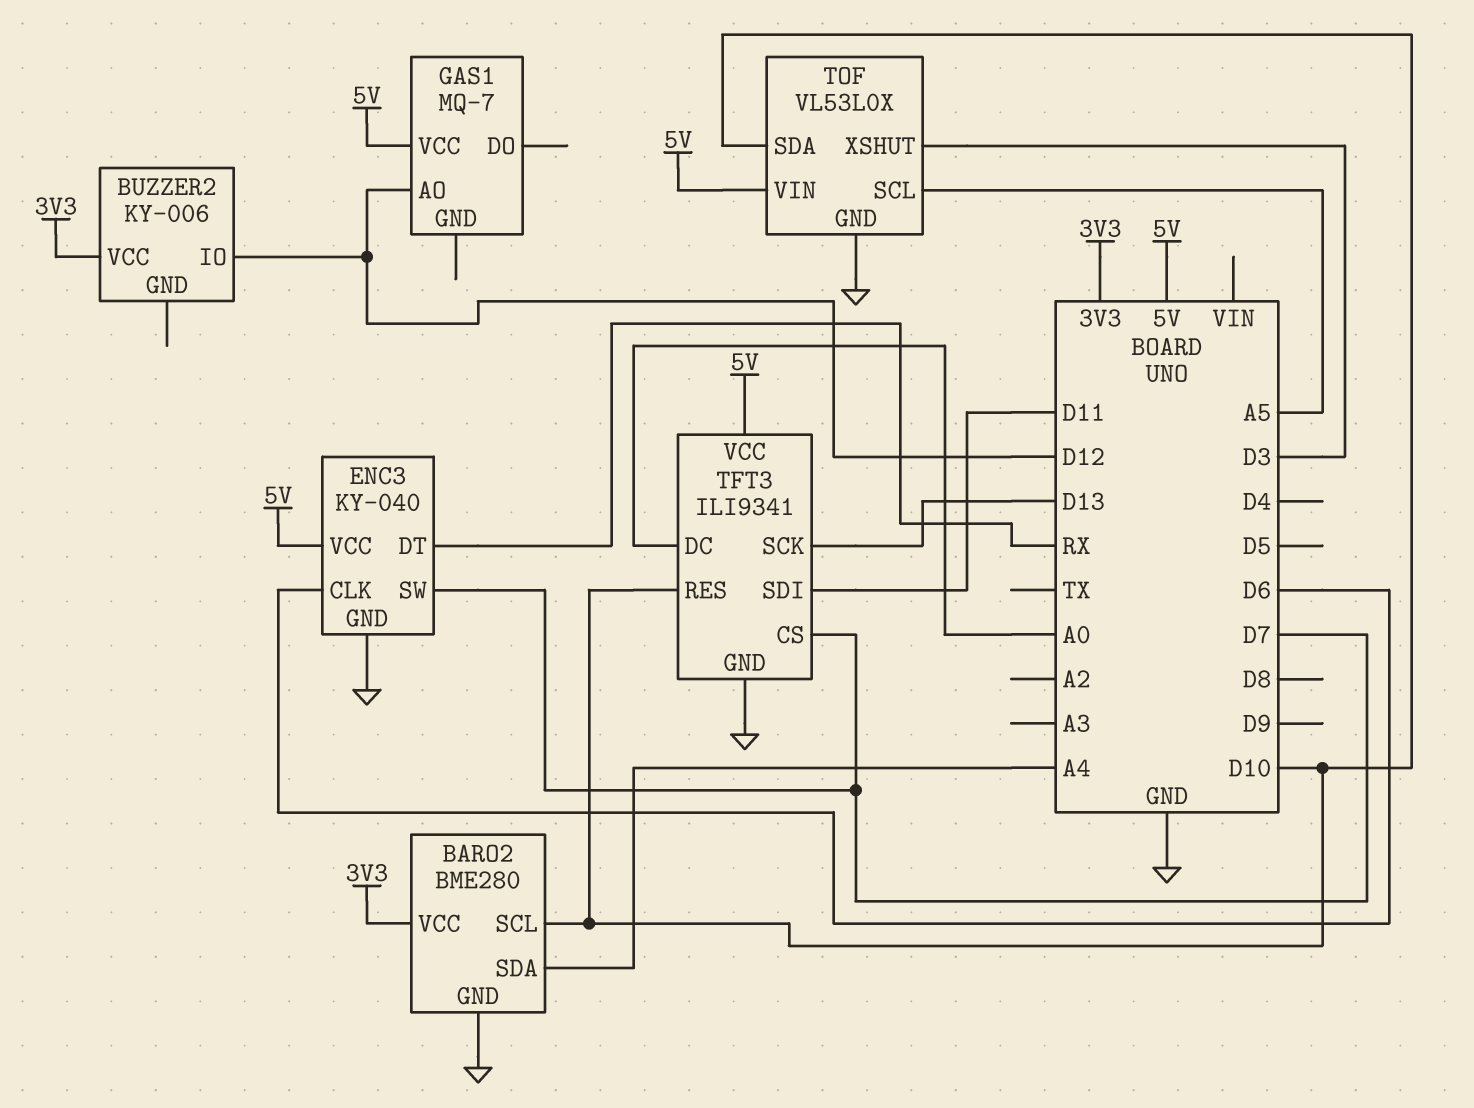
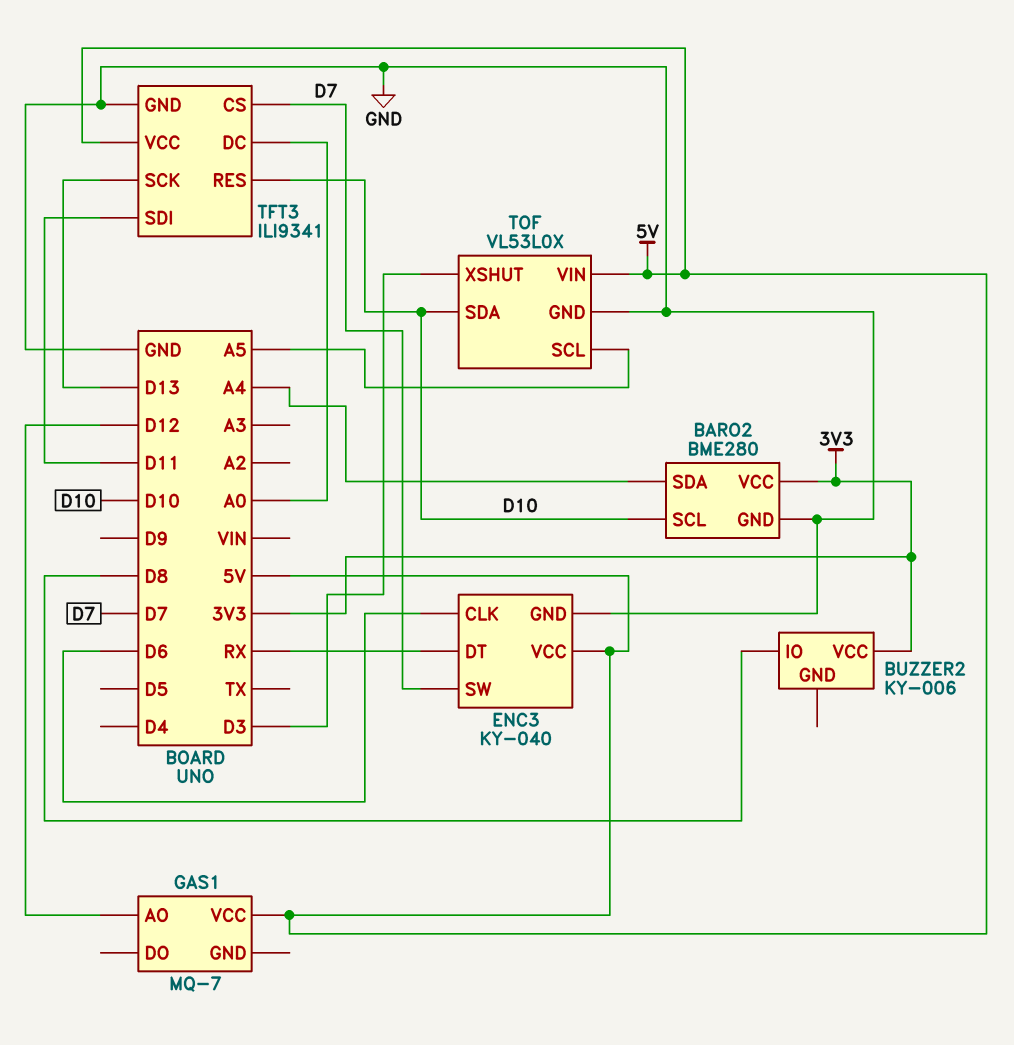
BUZZER2 pin IO: D12 -> D8

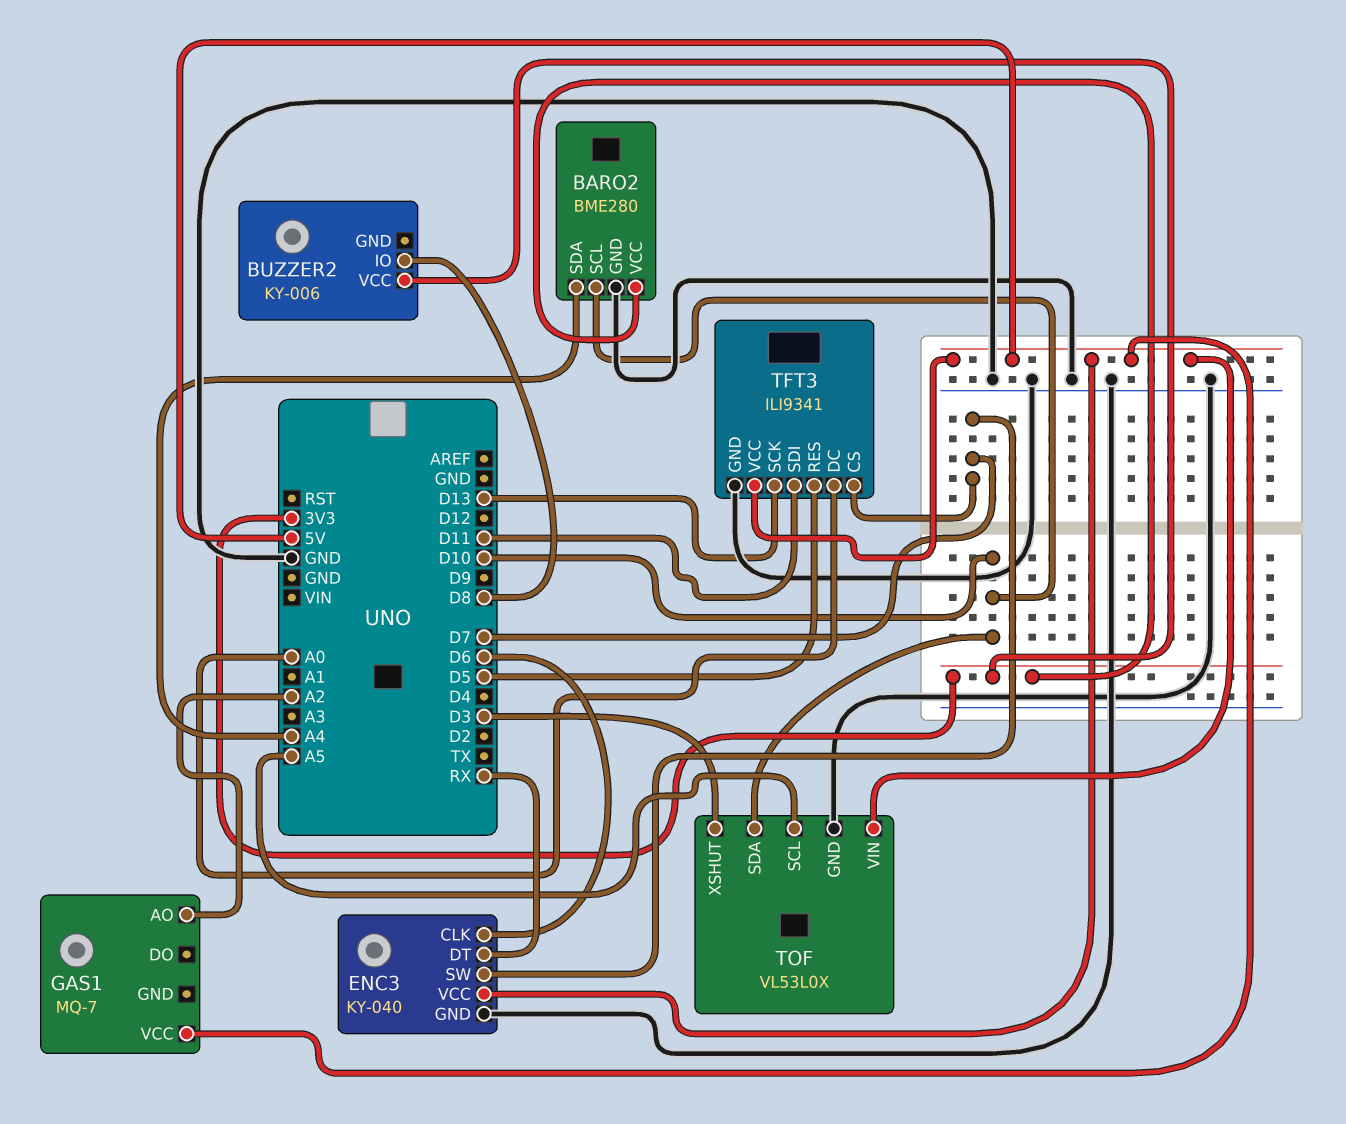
GAS1 pin AO: D12 -> A2
TFT3 pin RES: D10 -> D5

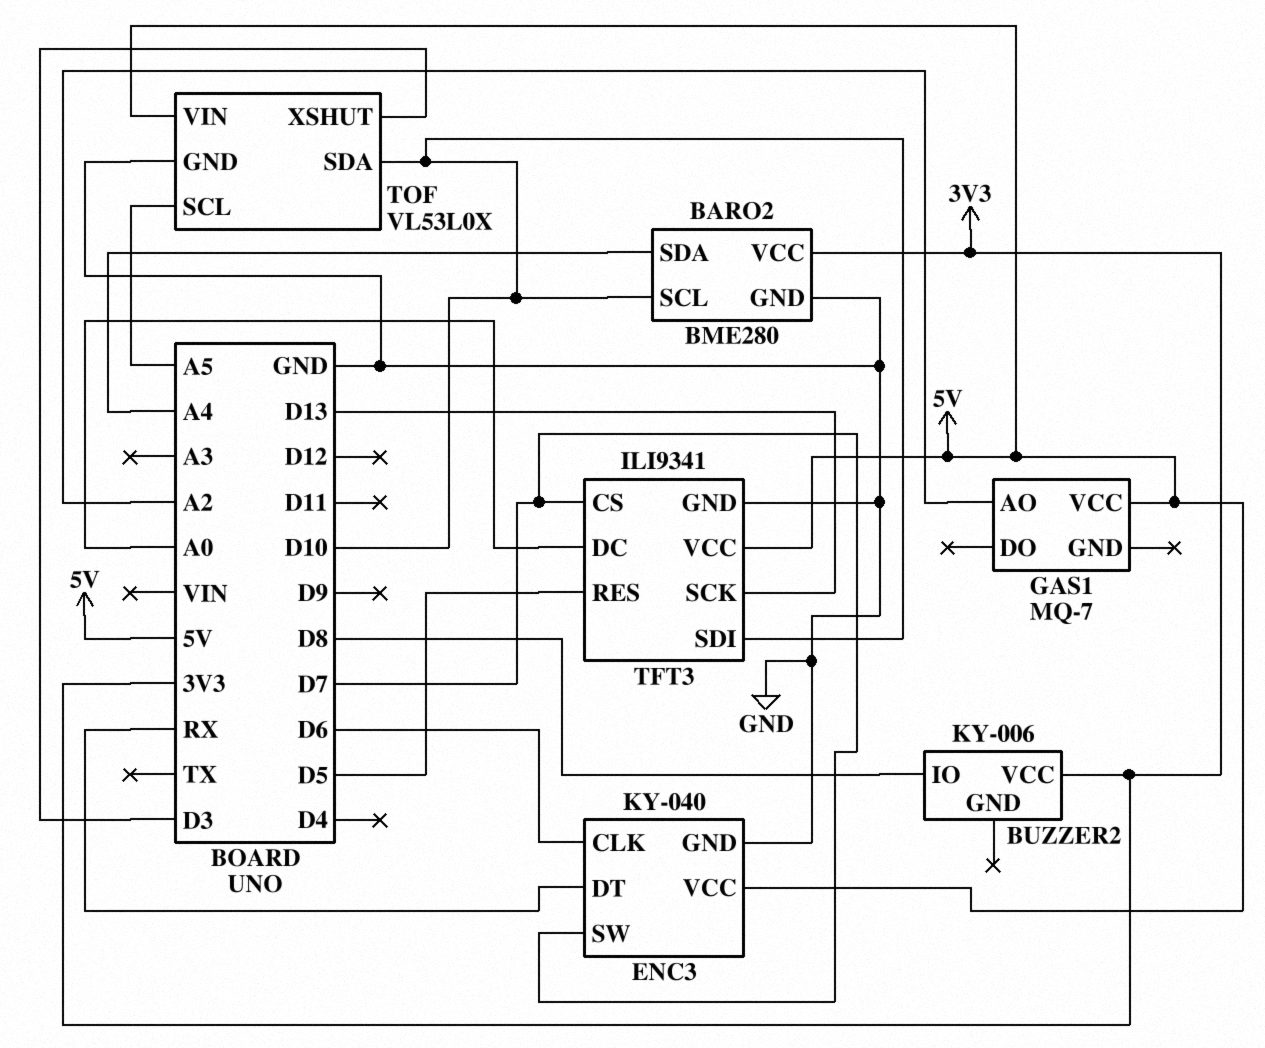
TFT3 pin SDI: D11 -> D10

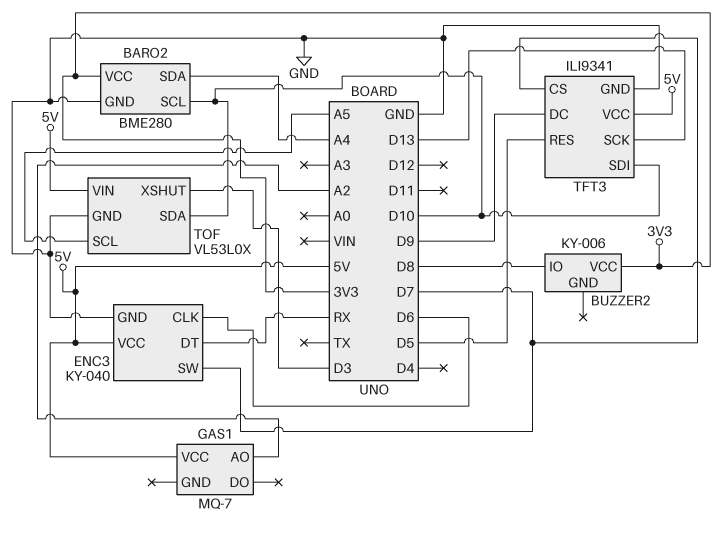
TFT3 pin DC: A0 -> D9

